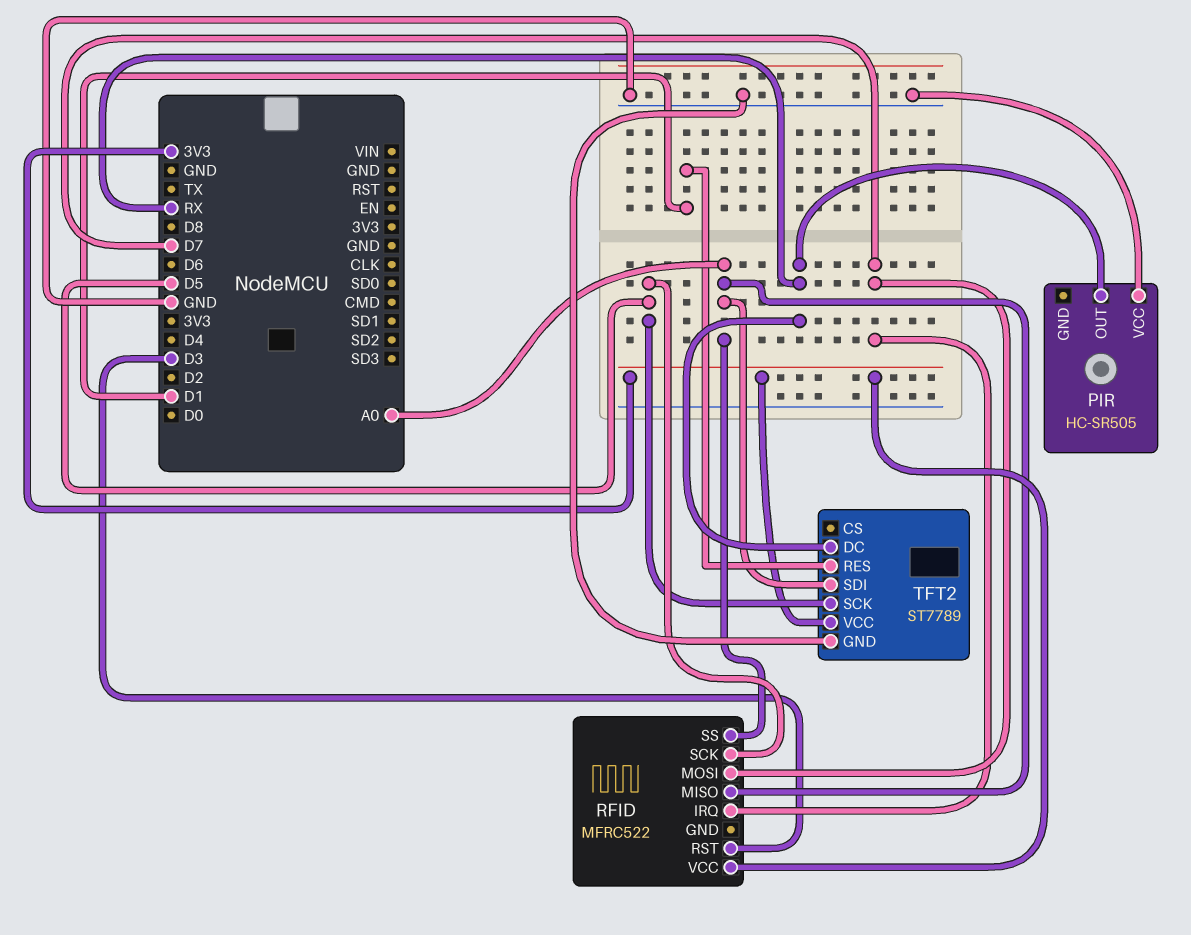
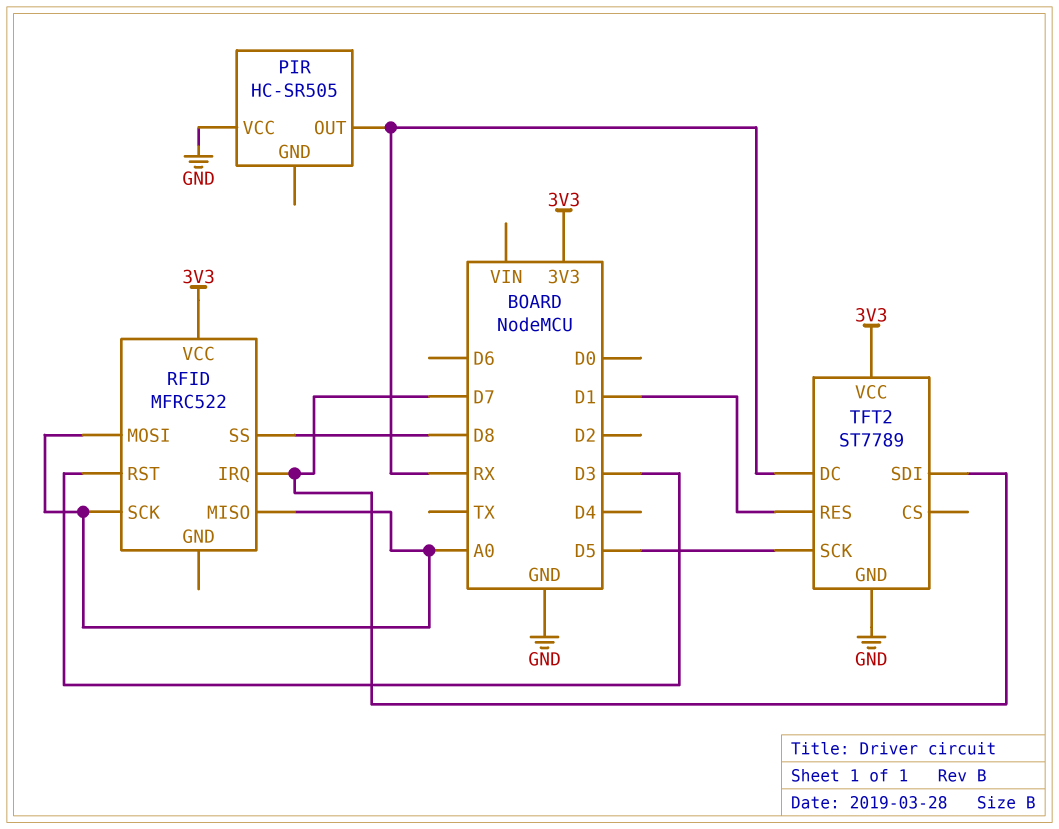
RFID pin MOSI: D7 -> A0
RFID pin SCK: D5 -> A0
RFID pin SS: A0 -> D8
TFT2 pin SDI: A0 -> D7

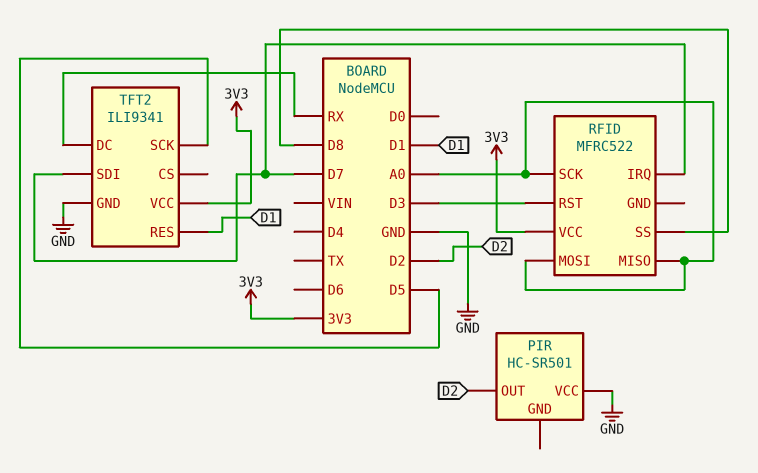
PIR: HC-SR505 -> HC-SR501
PIR pin OUT: RX -> D2
TFT2: ST7789 -> ILI9341

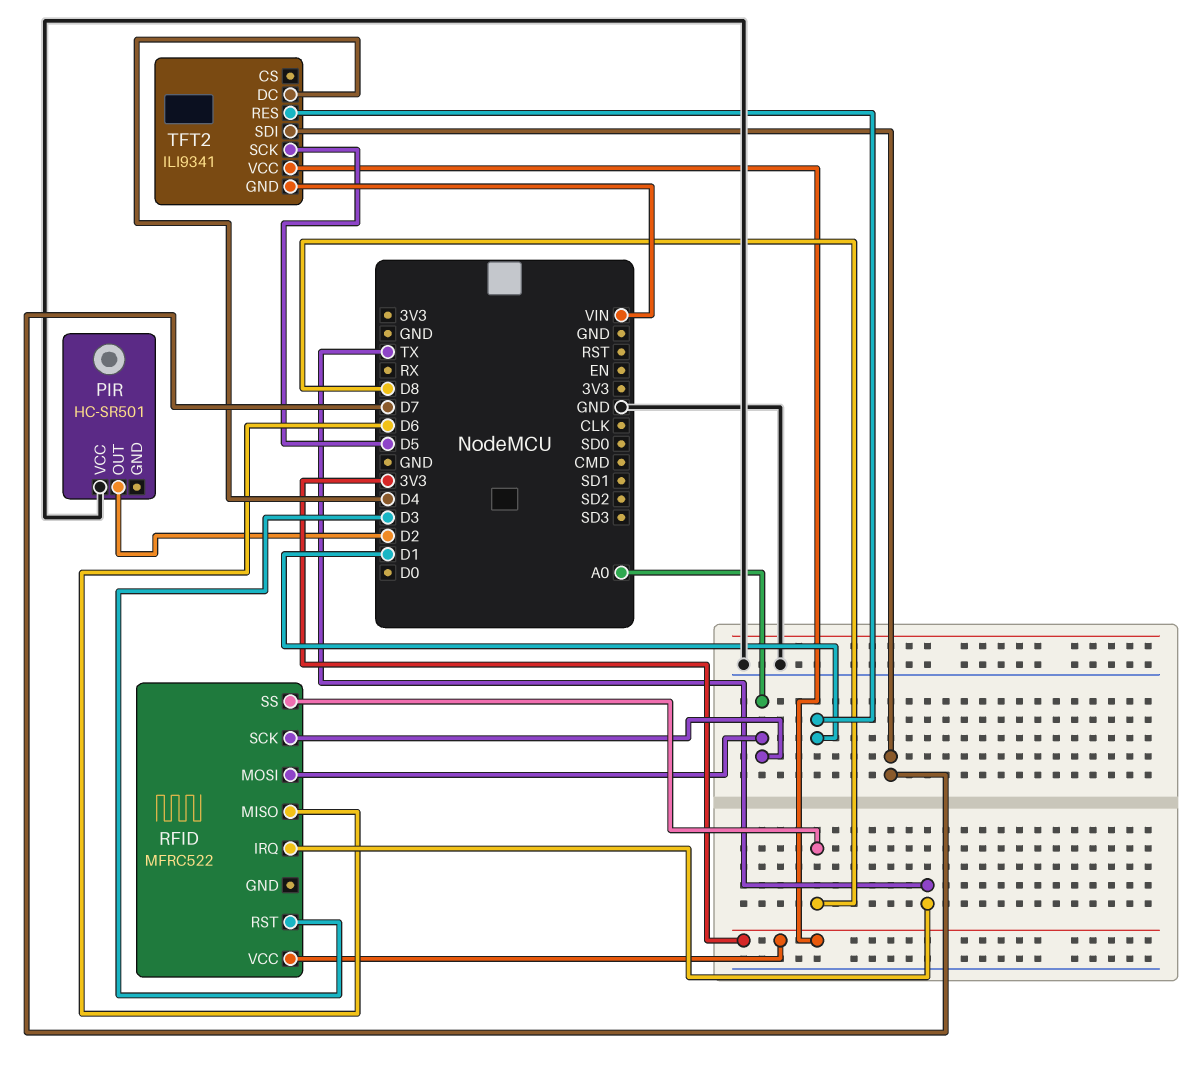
RFID pin IRQ: D7 -> TX
RFID pin MISO: A0 -> D6
TFT2 pin DC: RX -> D4
TFT2 pin GND: GND -> VIN

